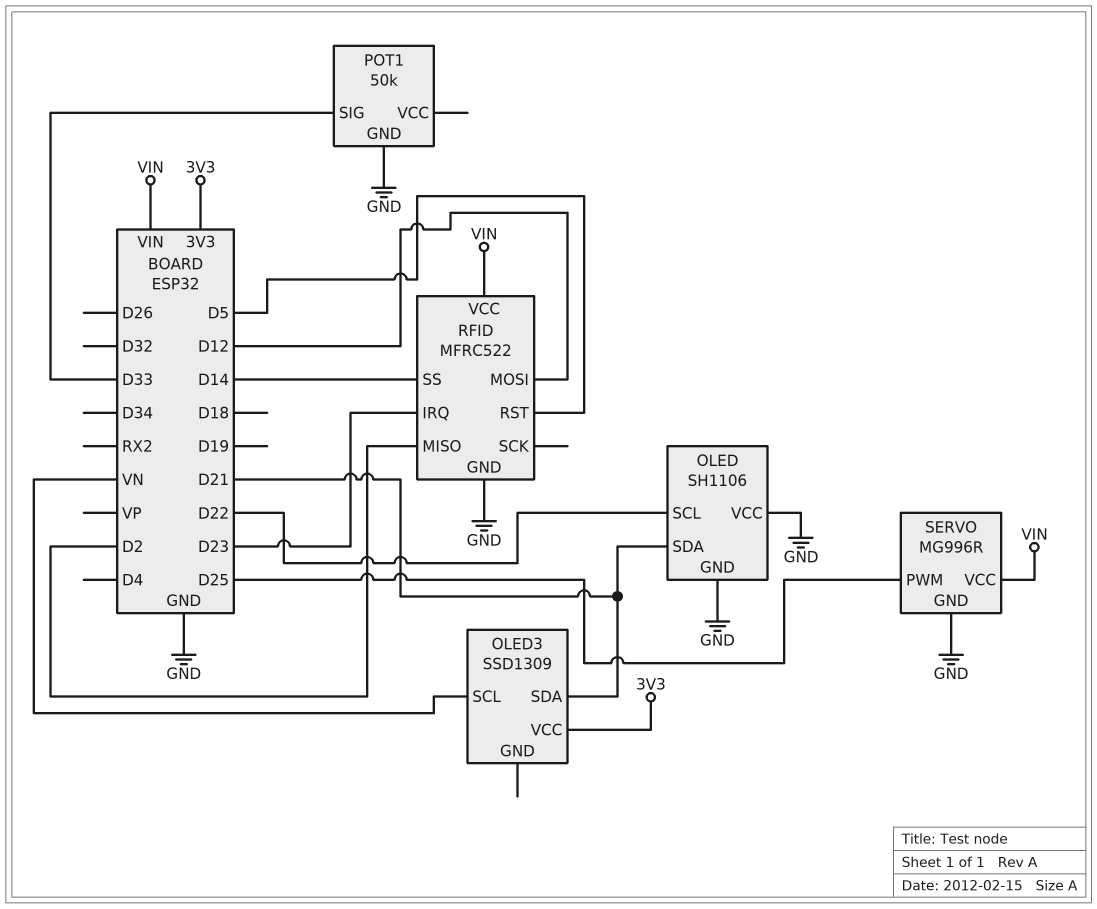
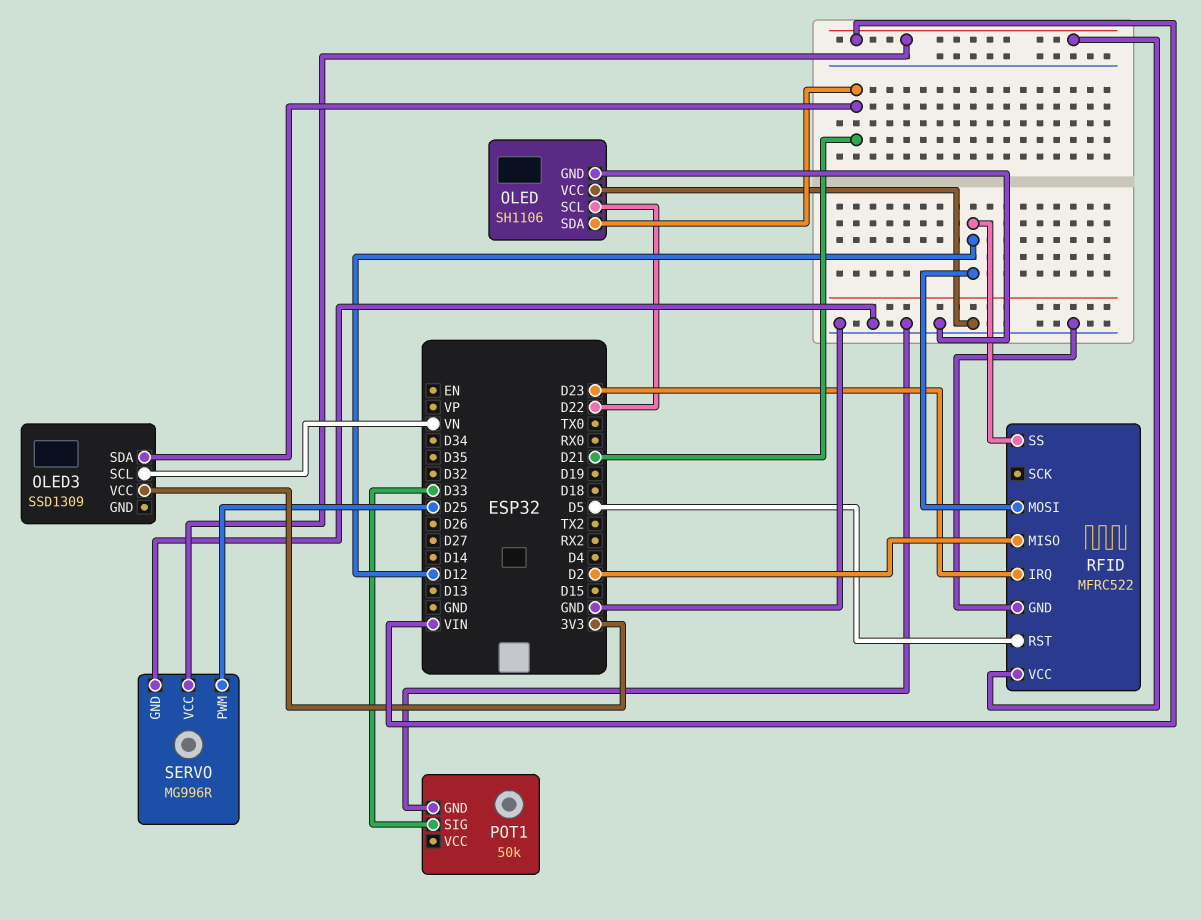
RFID pin SS: D14 -> D12

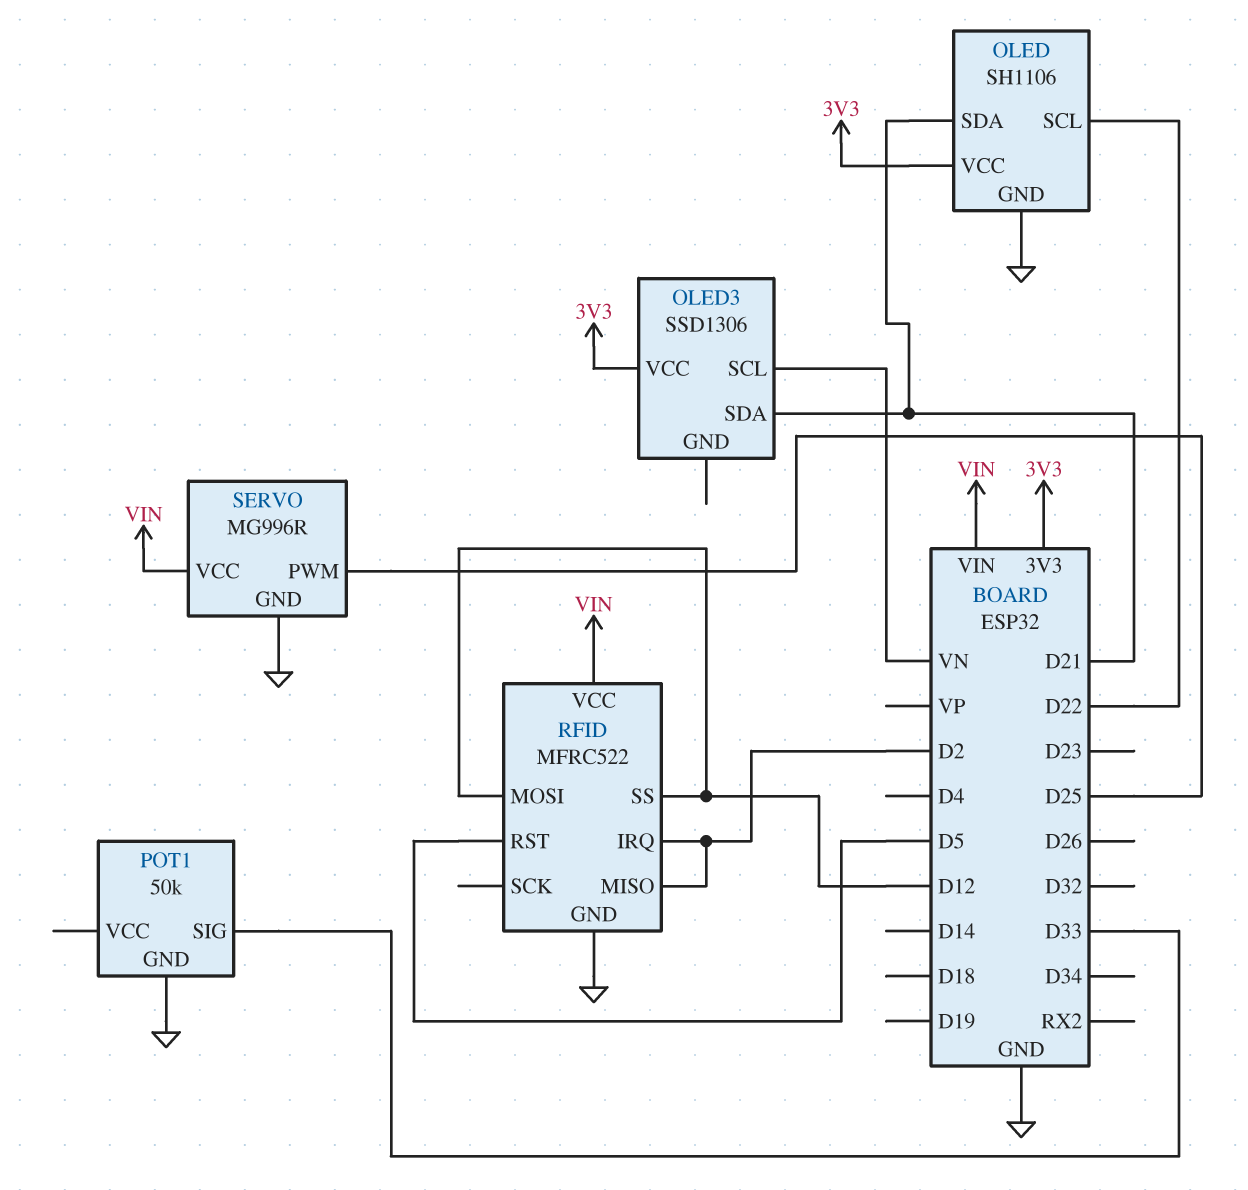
OLED pin VCC: GND -> 3V3
OLED3: SSD1309 -> SSD1306
RFID pin IRQ: D23 -> D2

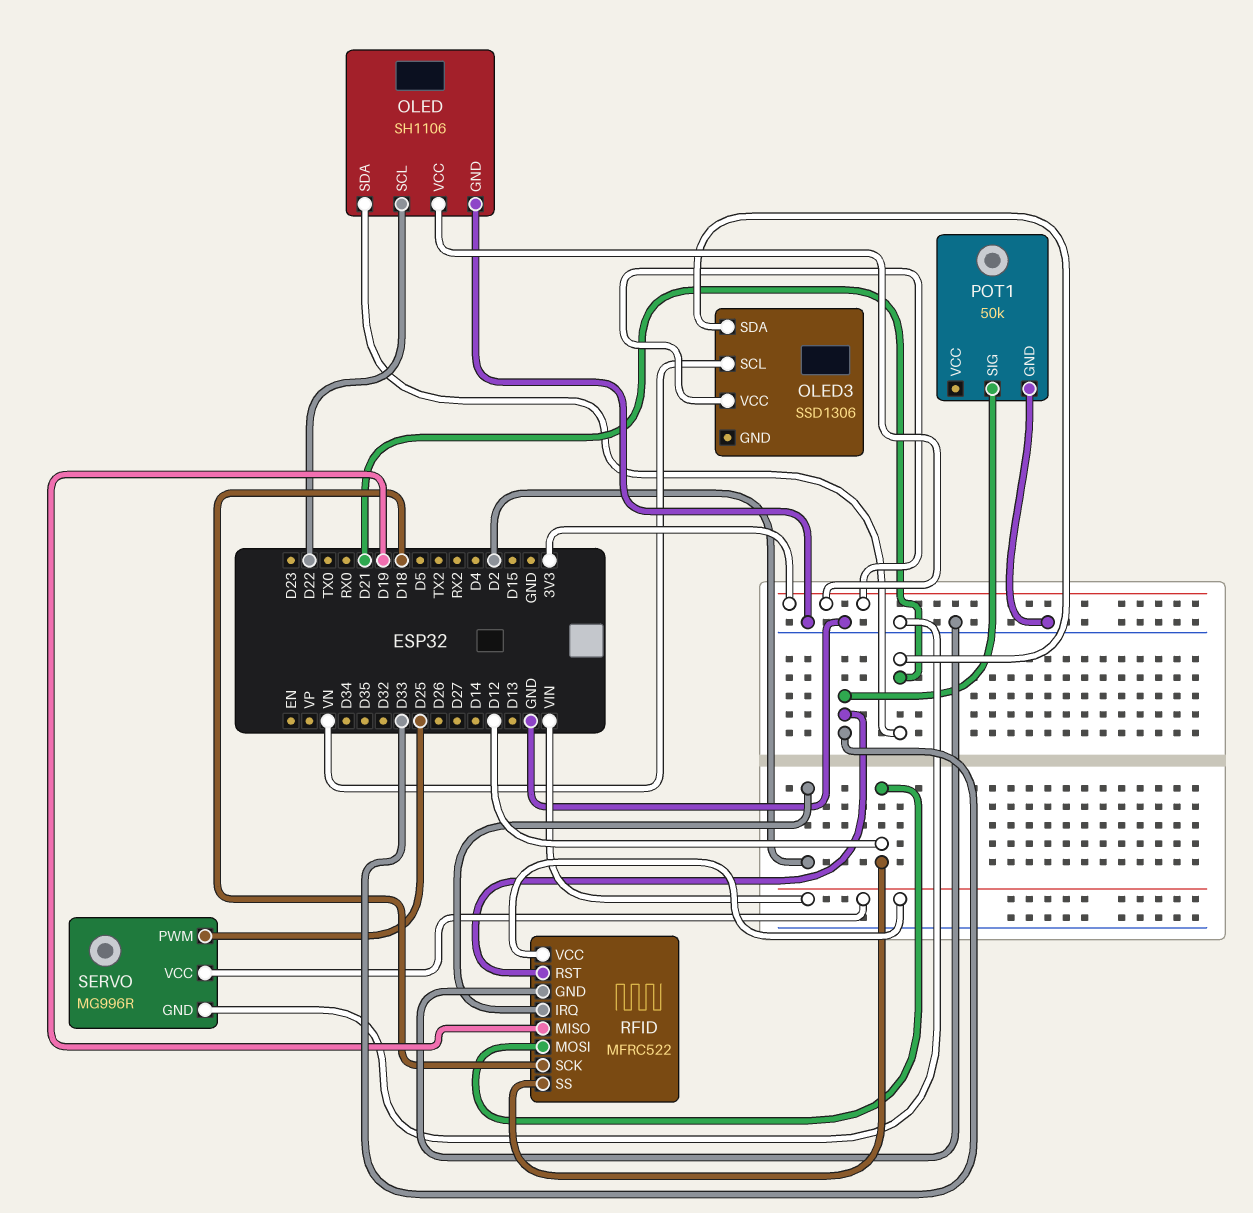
RFID pin MISO: D2 -> D19
RFID pin RST: D5 -> D33
RFID pin SCK: none -> D18

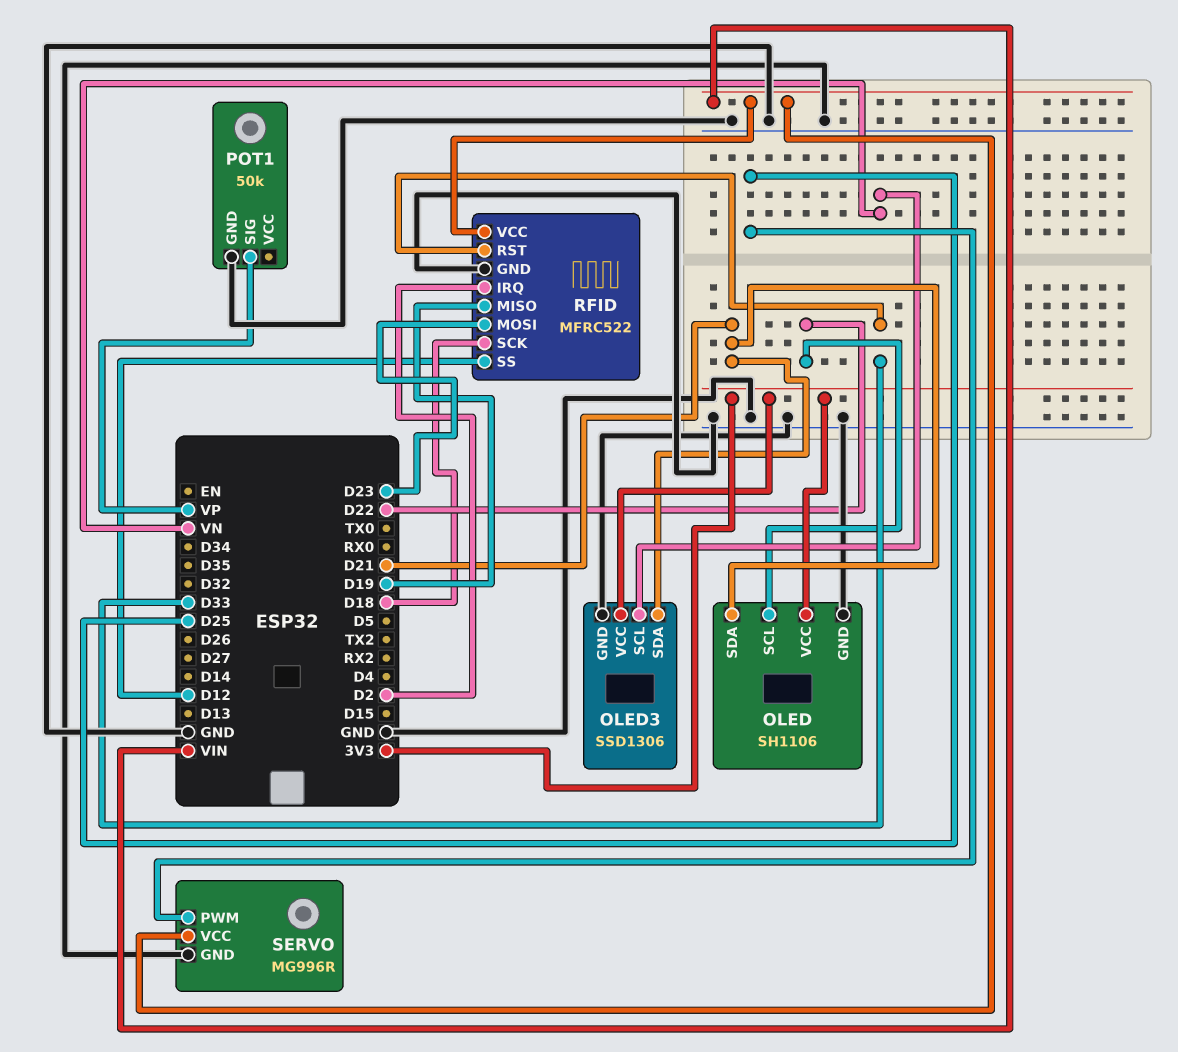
OLED3 pin GND: none -> GND
POT1 pin SIG: D33 -> VP
RFID pin MOSI: D12 -> D23

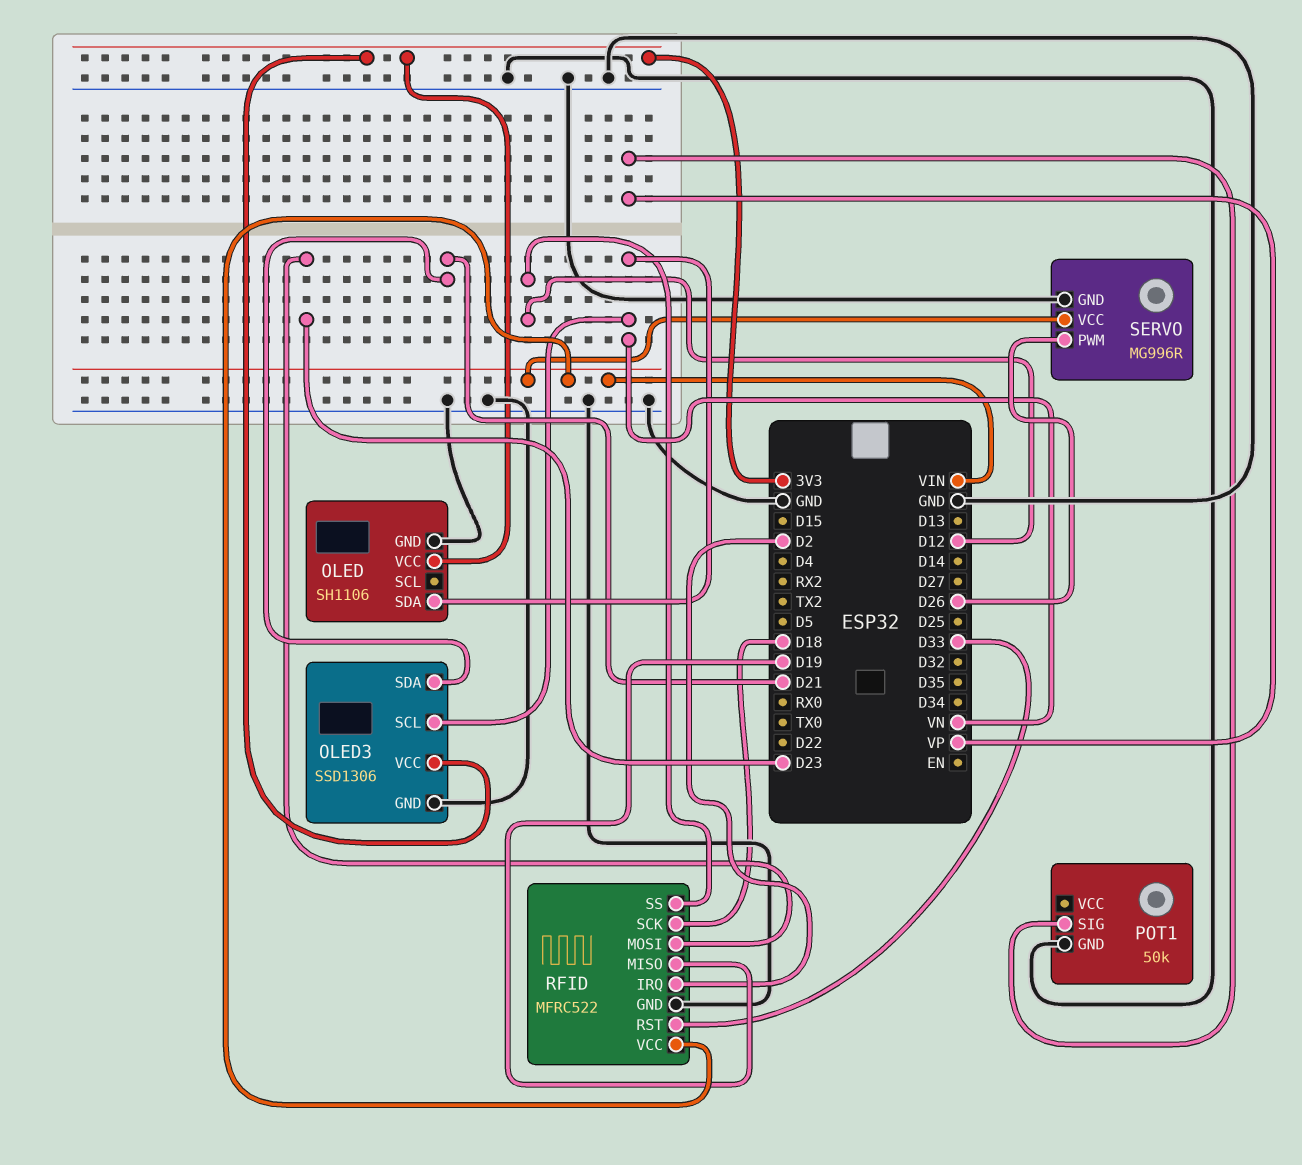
OLED pin SCL: D22 -> none
OLED pin SDA: D21 -> VN
SERVO pin PWM: D25 -> D26

